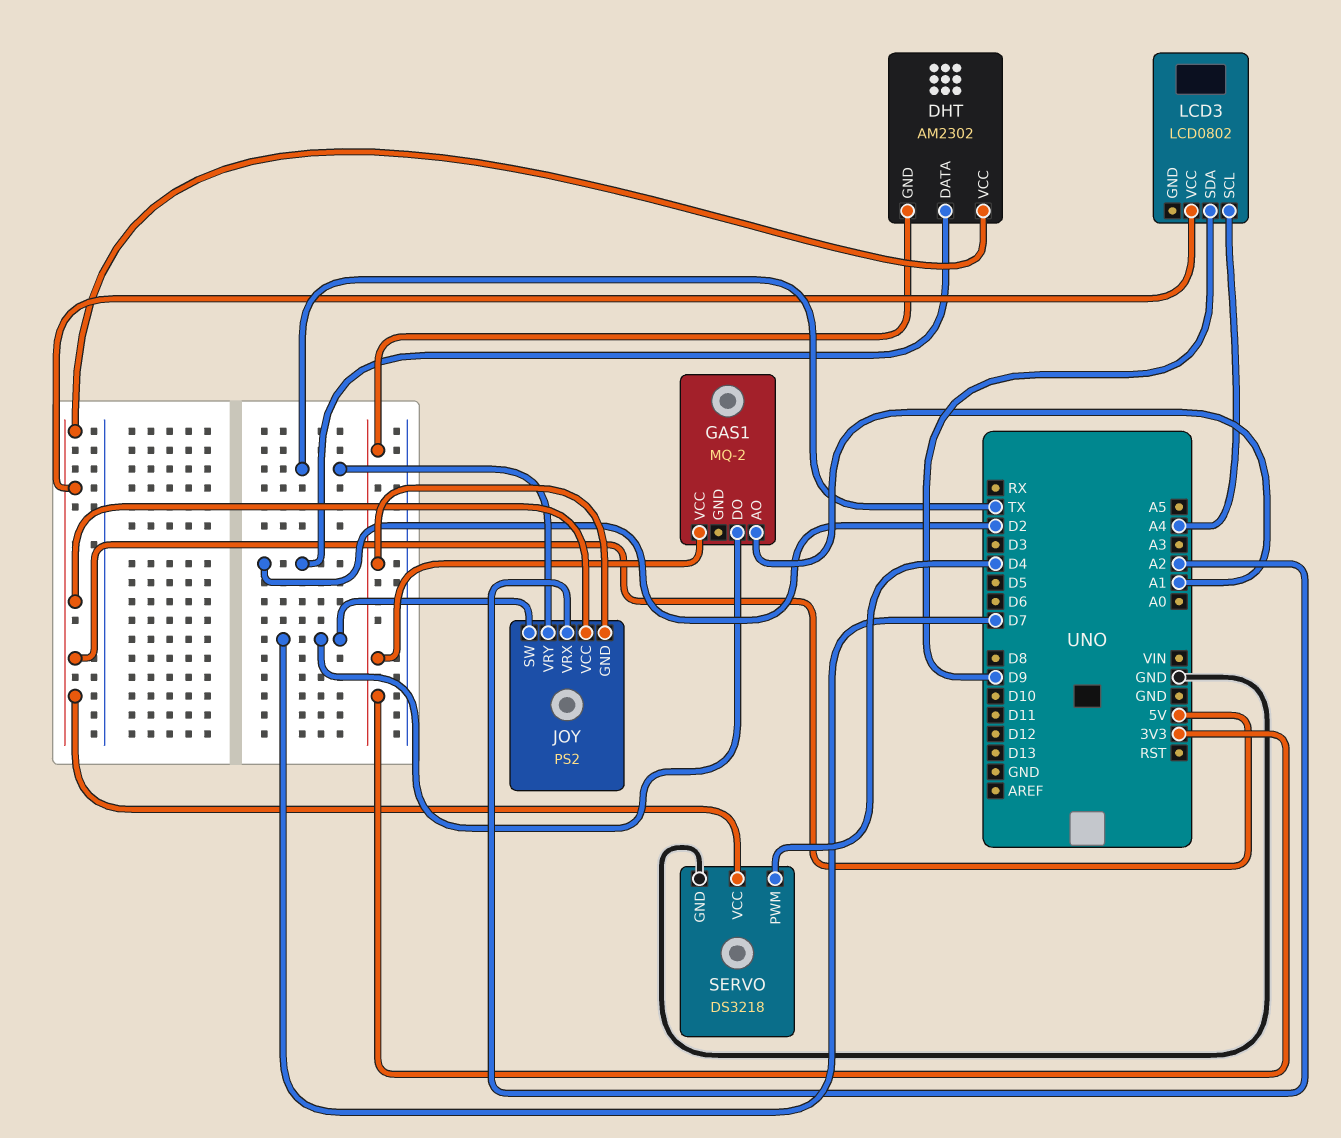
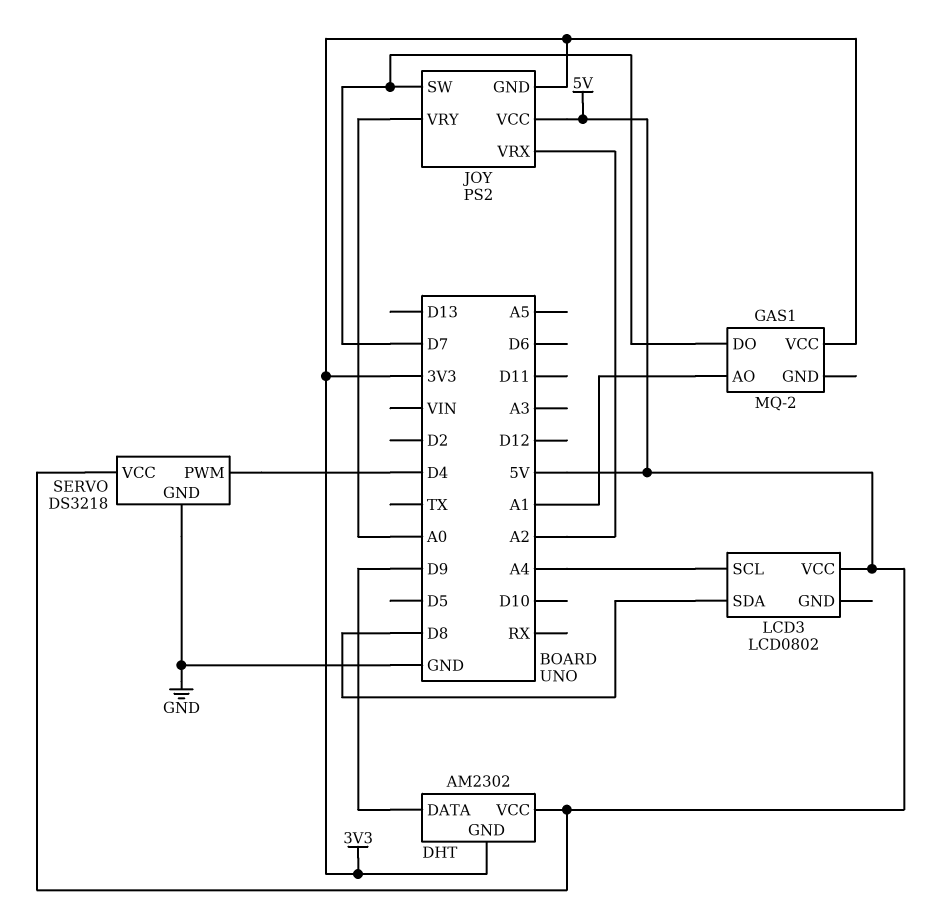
DHT pin DATA: D2 -> D9
JOY pin VRY: TX -> A0
LCD3 pin SDA: D9 -> D8

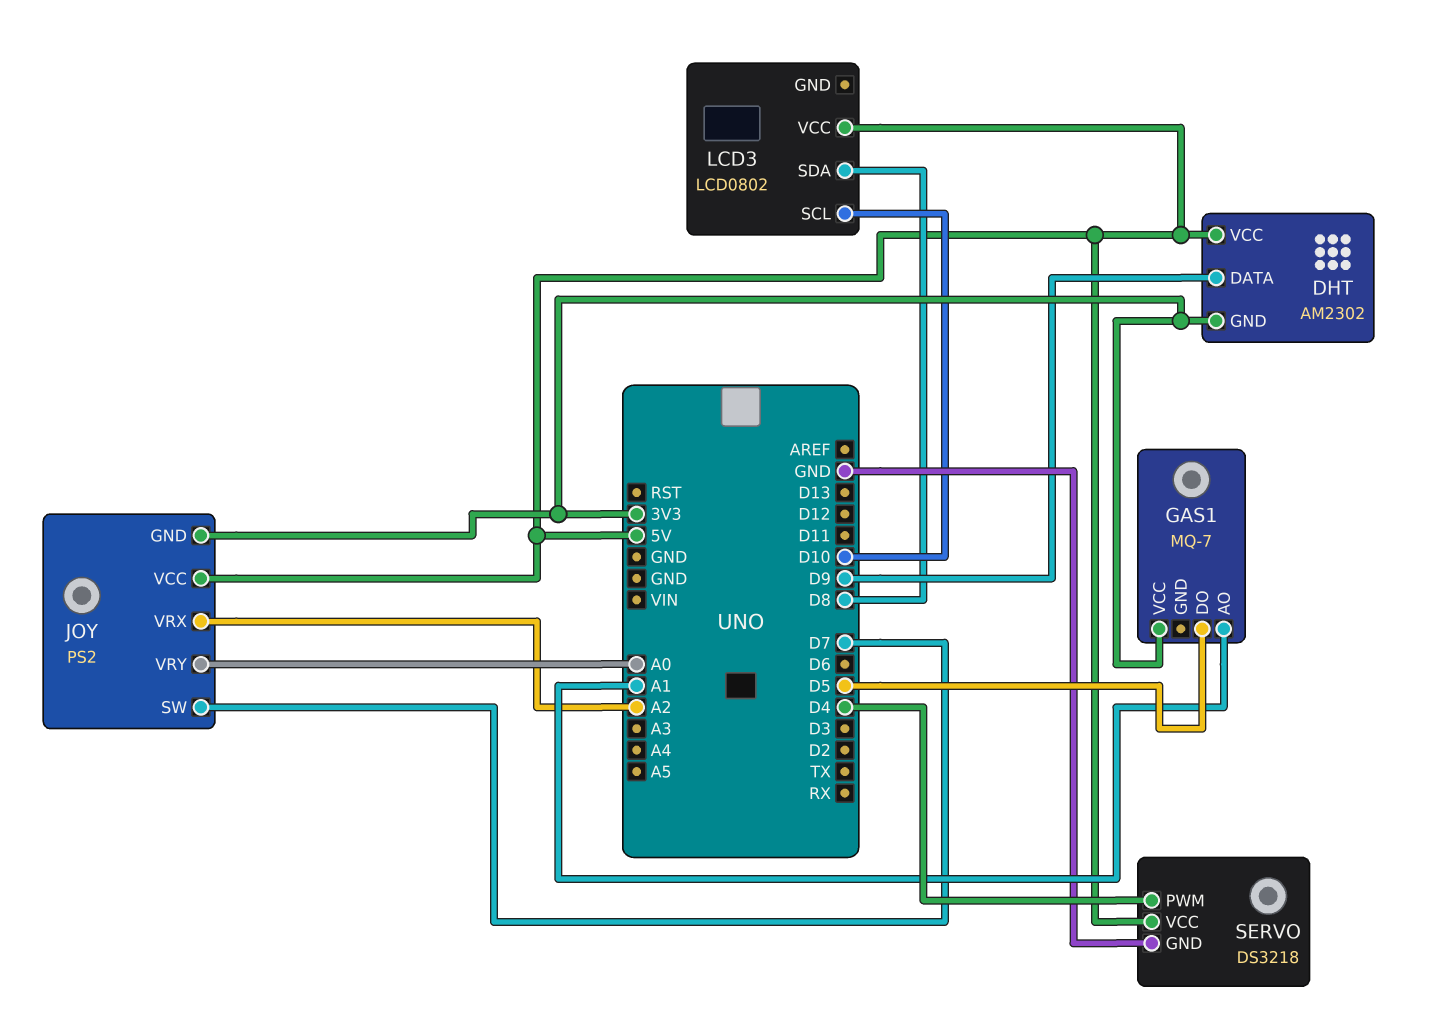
GAS1: MQ-2 -> MQ-7
GAS1 pin DO: D7 -> D5
LCD3 pin SCL: A4 -> D10

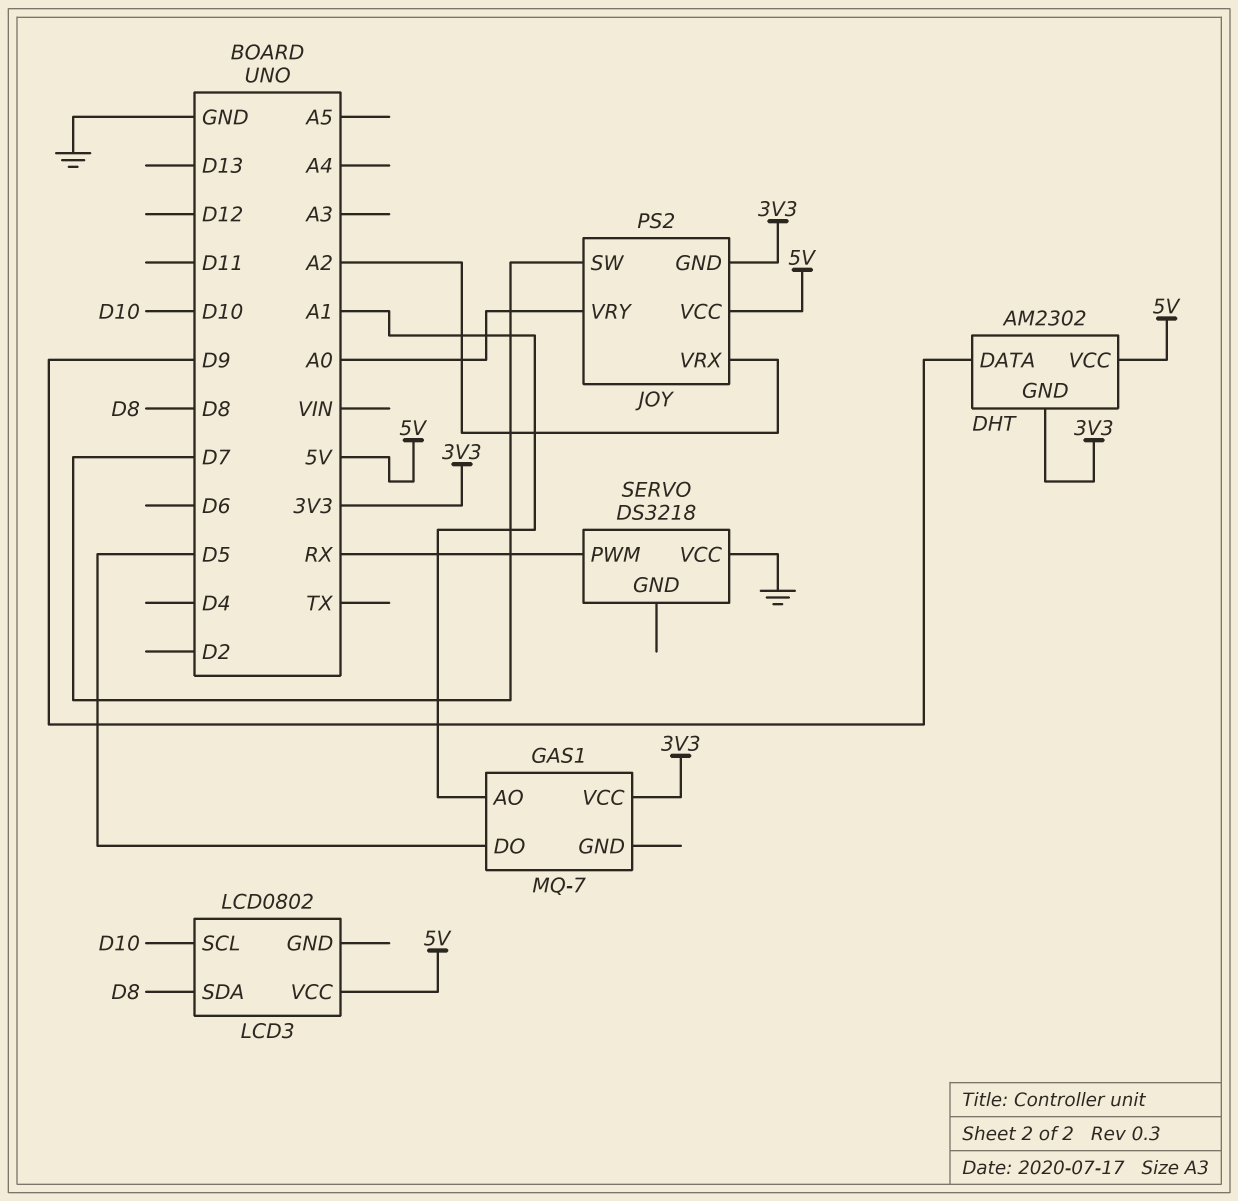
SERVO pin GND: GND -> none
SERVO pin PWM: D4 -> RX
SERVO pin VCC: 5V -> GND

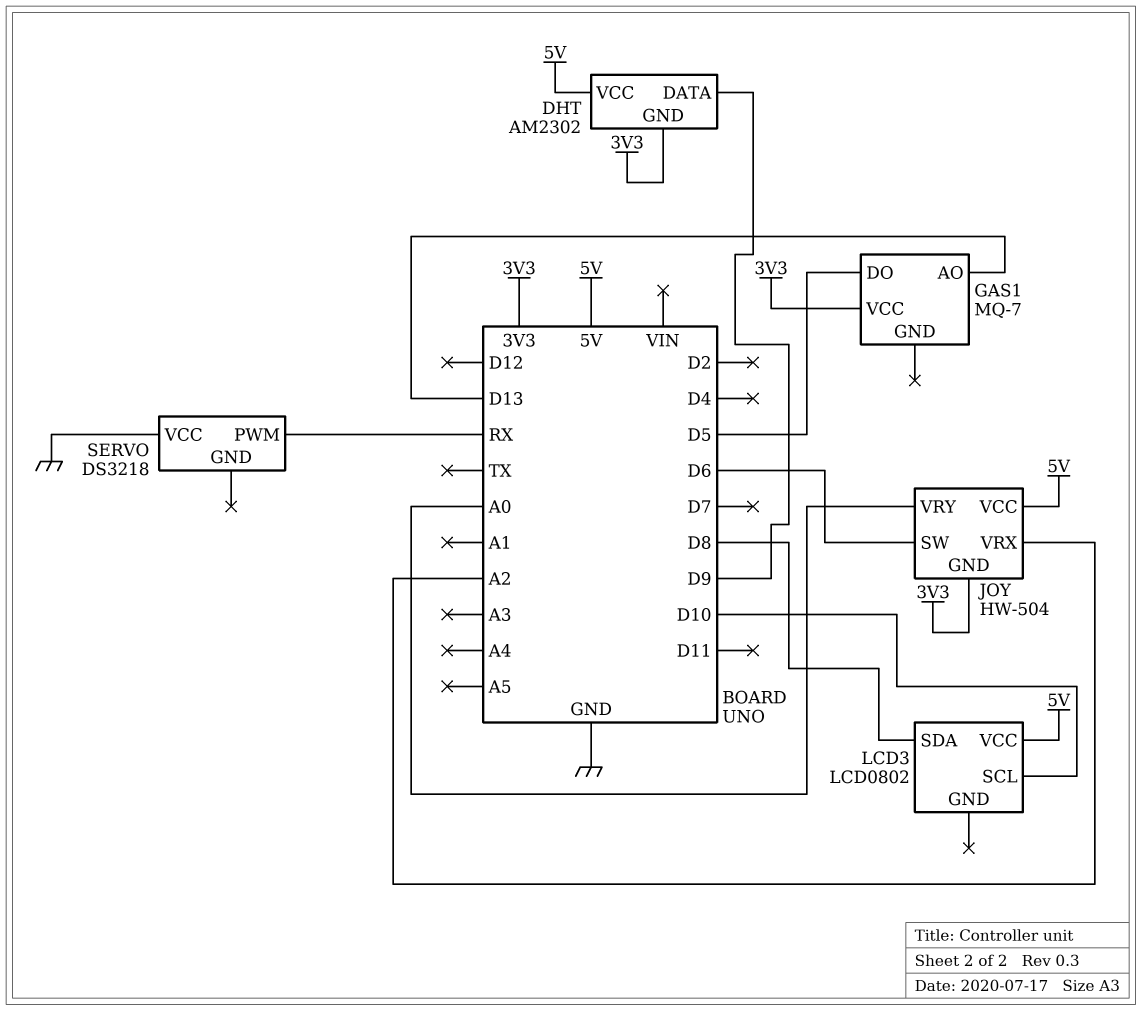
GAS1 pin AO: A1 -> D13
JOY: PS2 -> HW-504
JOY pin SW: D7 -> D6

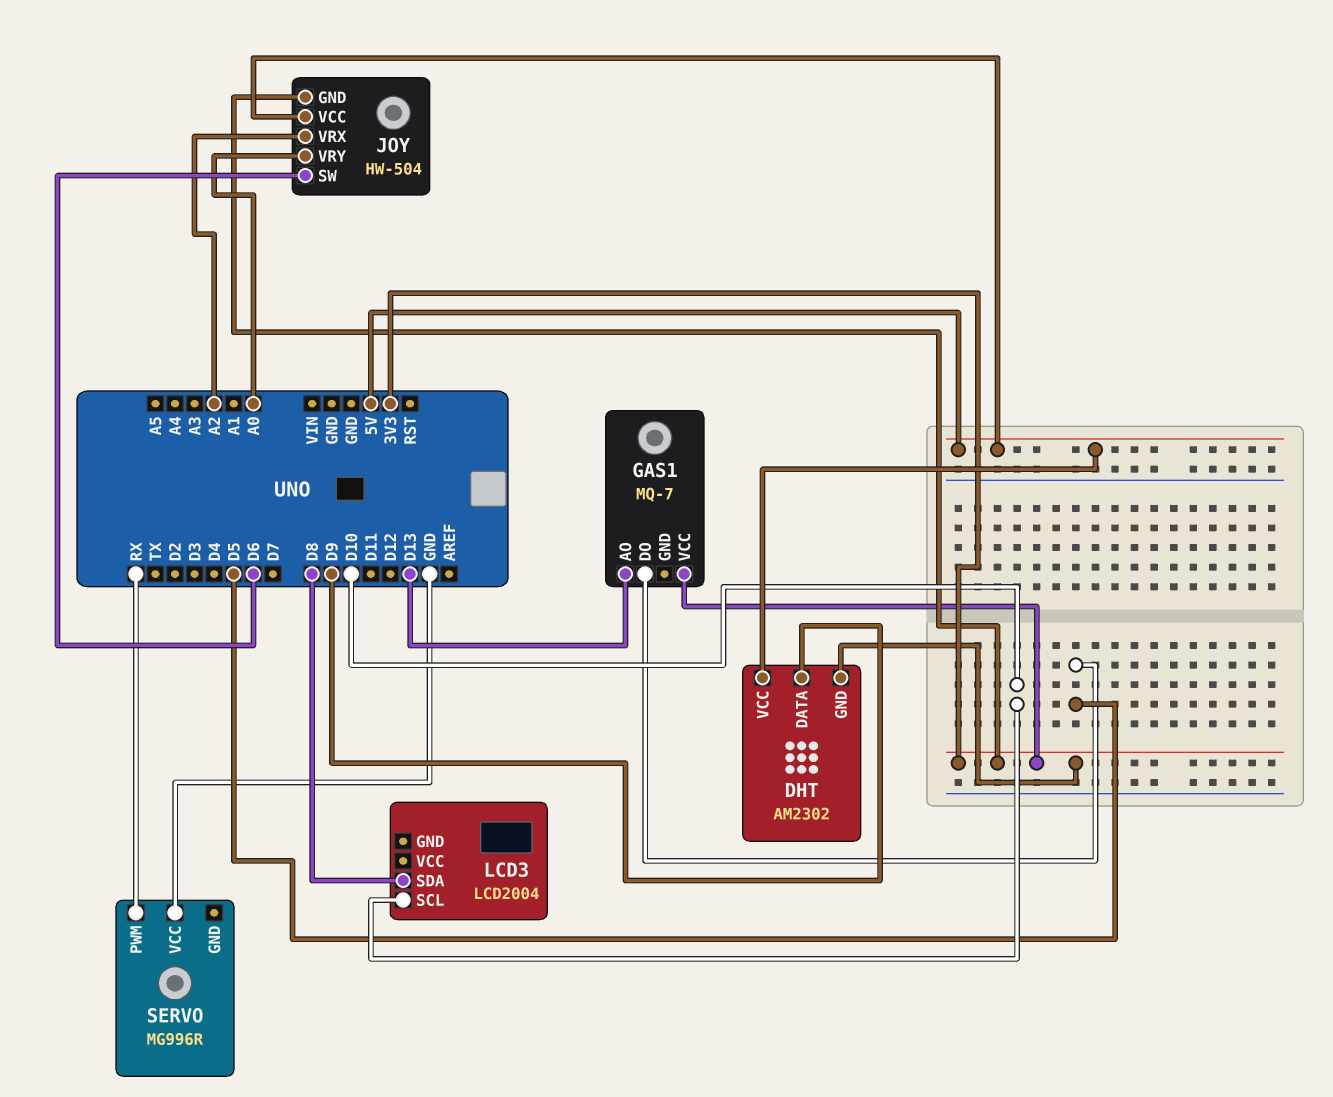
LCD3: LCD0802 -> LCD2004
LCD3 pin VCC: 5V -> none
SERVO: DS3218 -> MG996R

